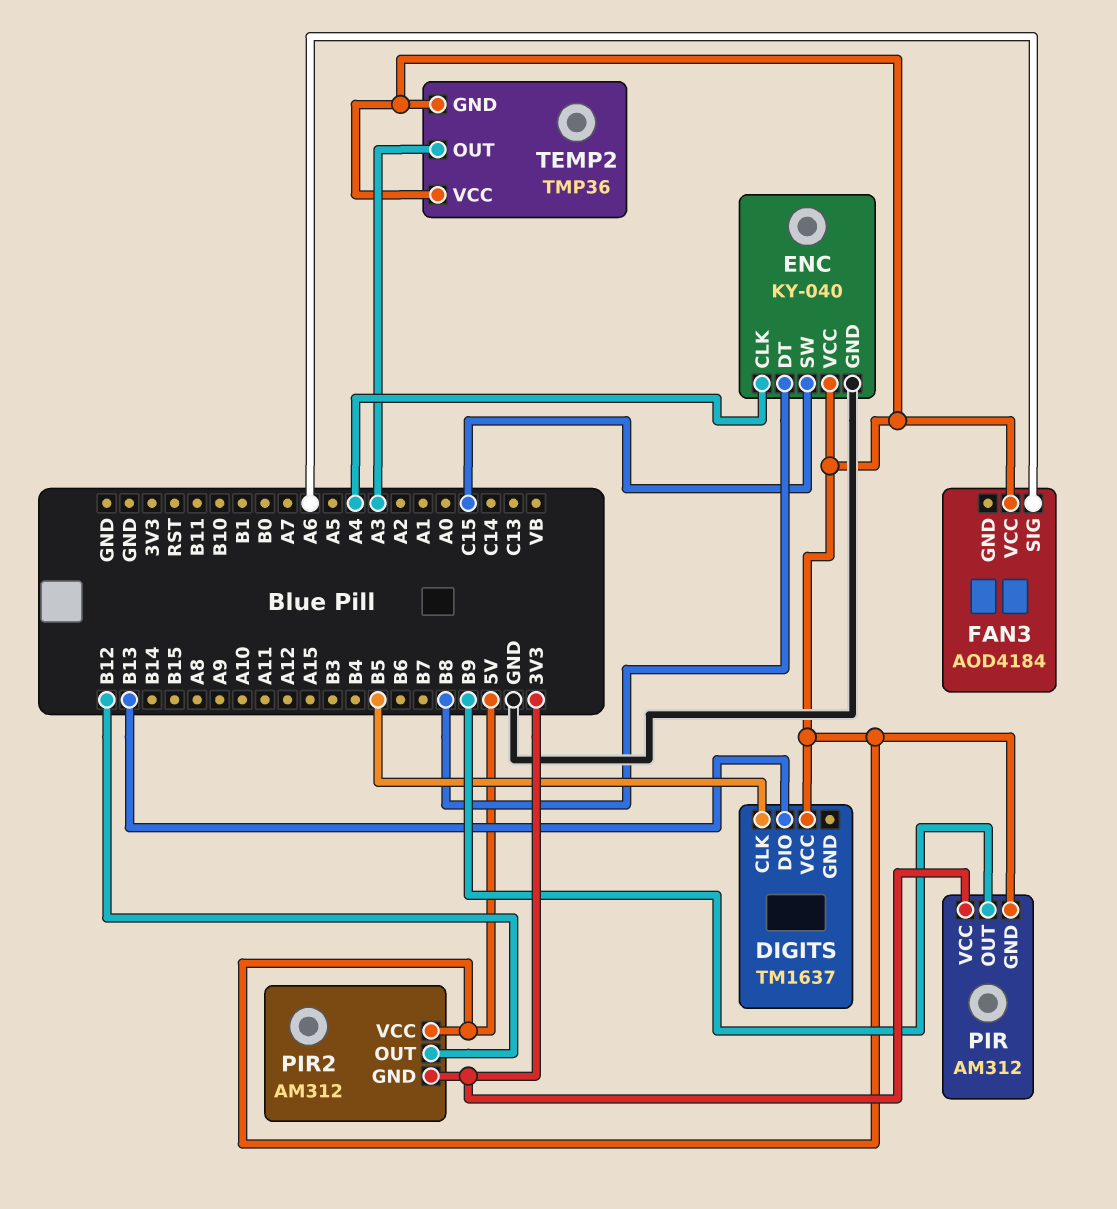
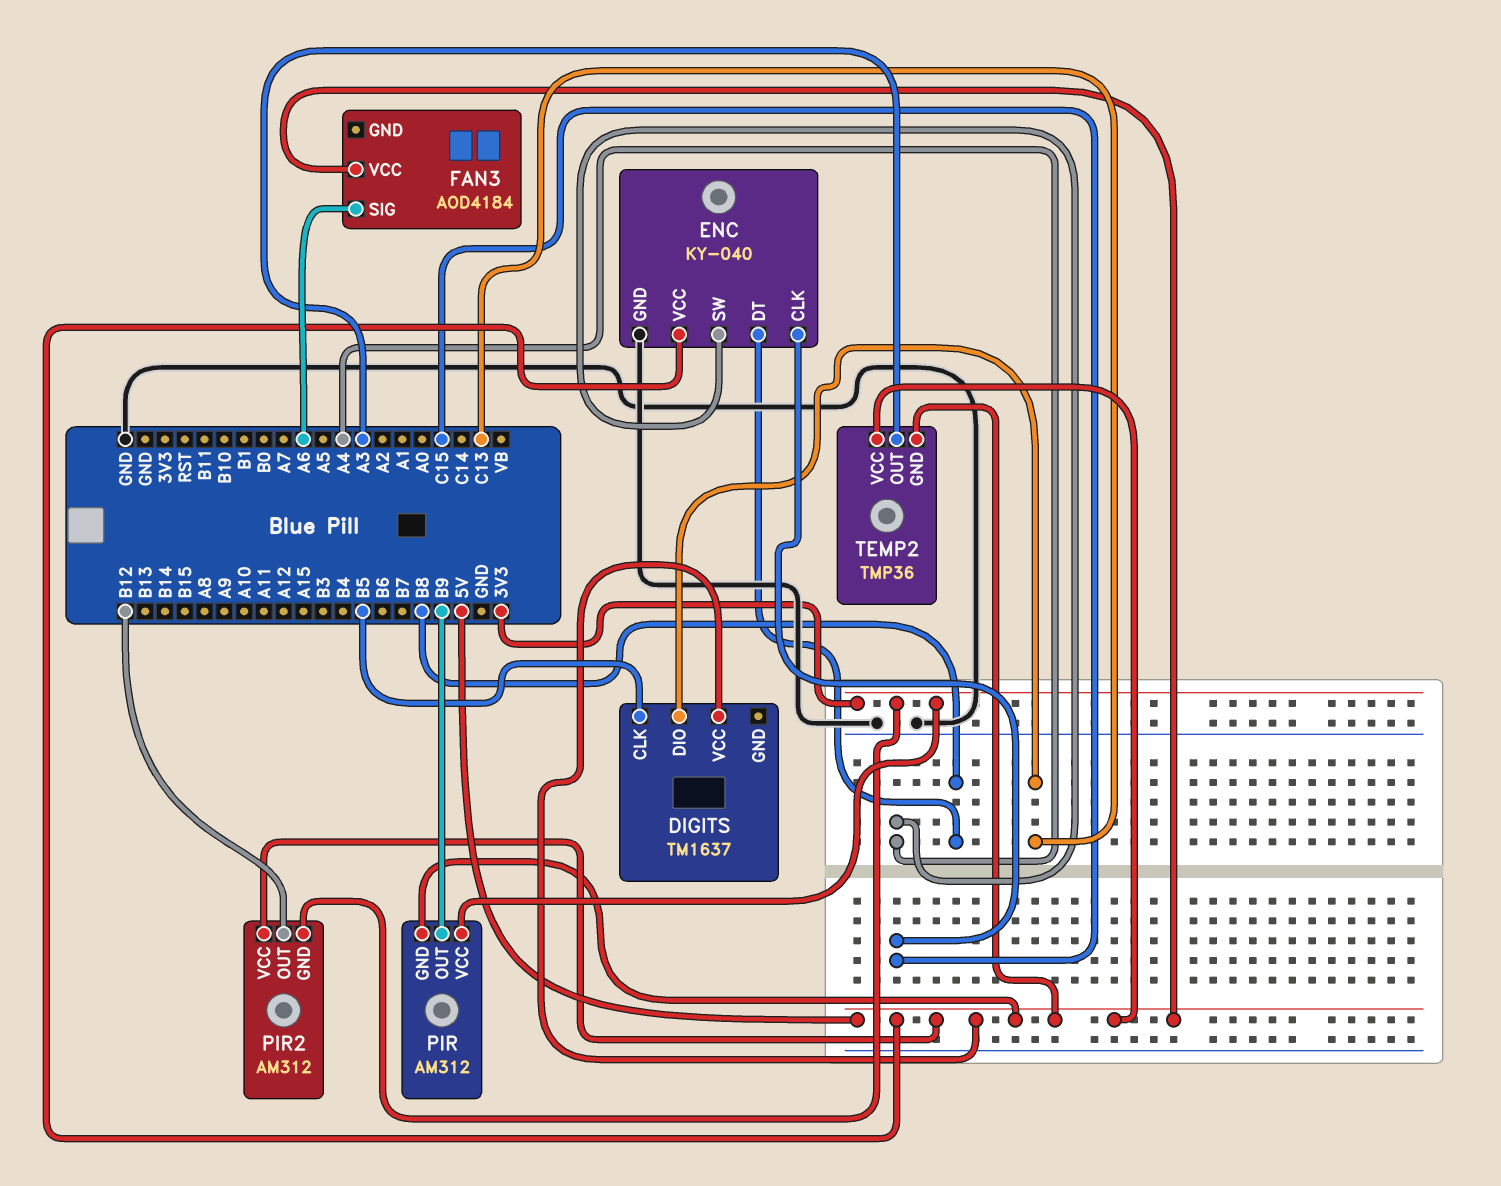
DIGITS pin DIO: B13 -> C13
ENC pin CLK: A4 -> C15
ENC pin SW: C15 -> A4

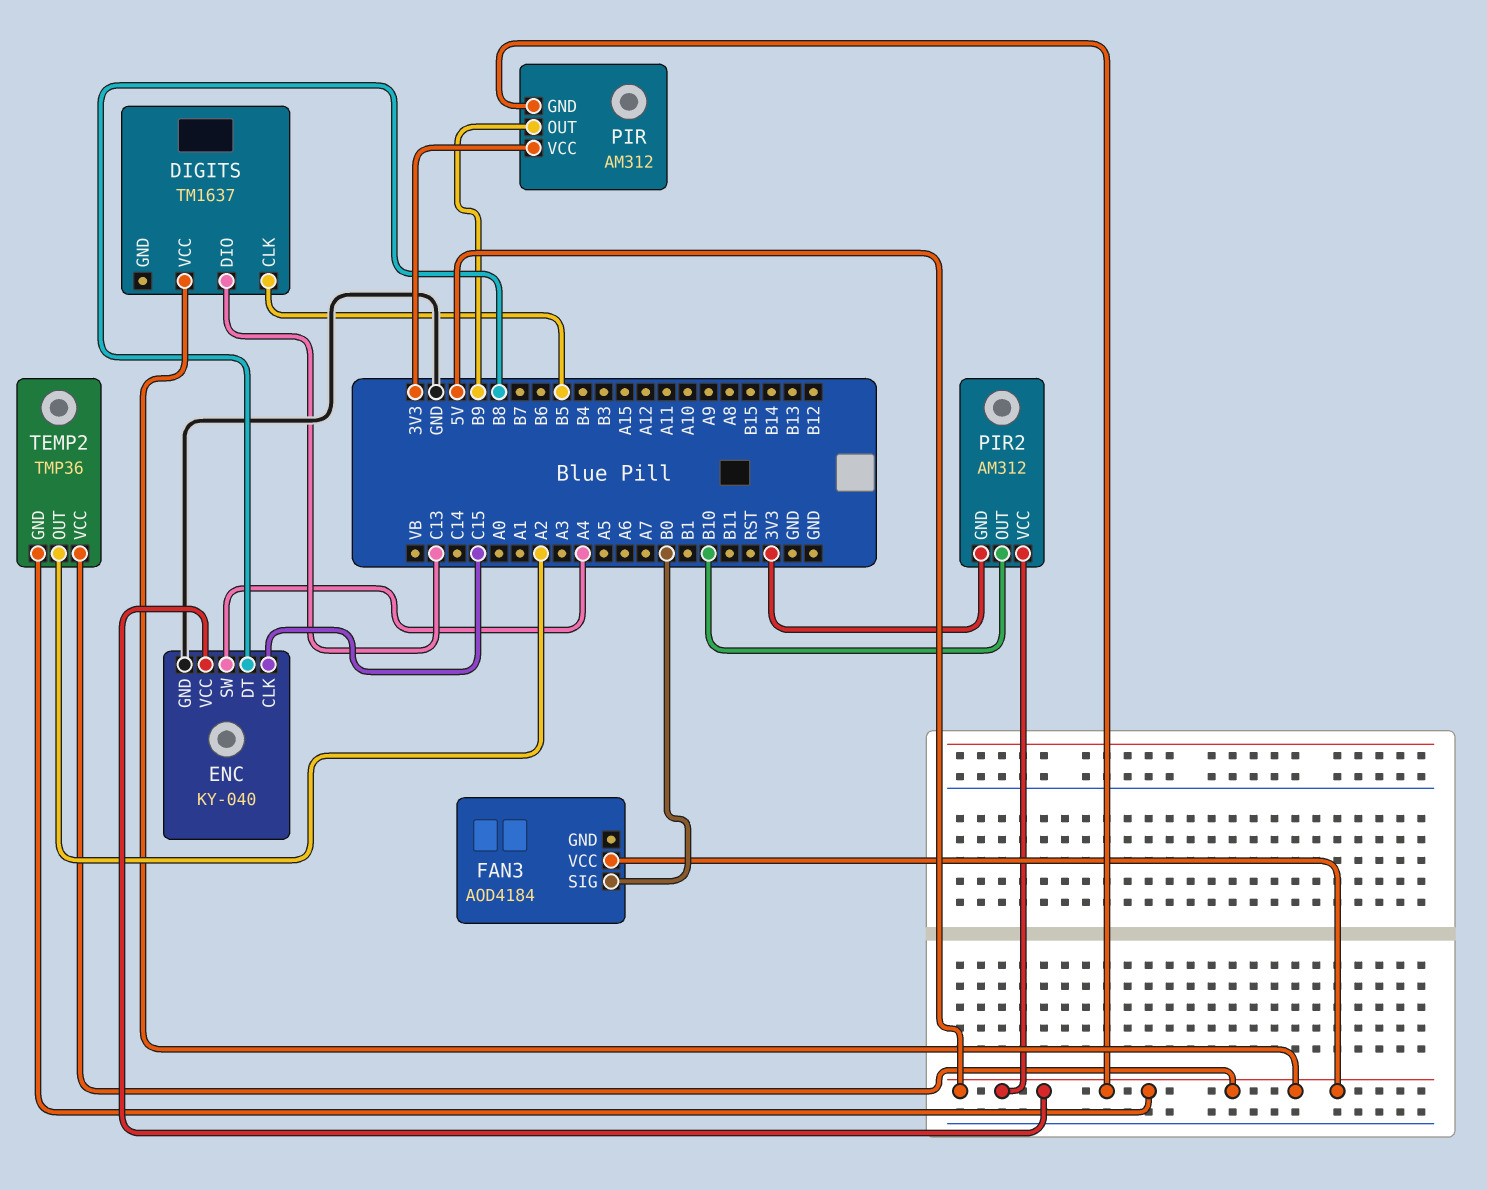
FAN3 pin SIG: A6 -> B0
PIR2 pin OUT: B12 -> B10
TEMP2 pin OUT: A3 -> A2

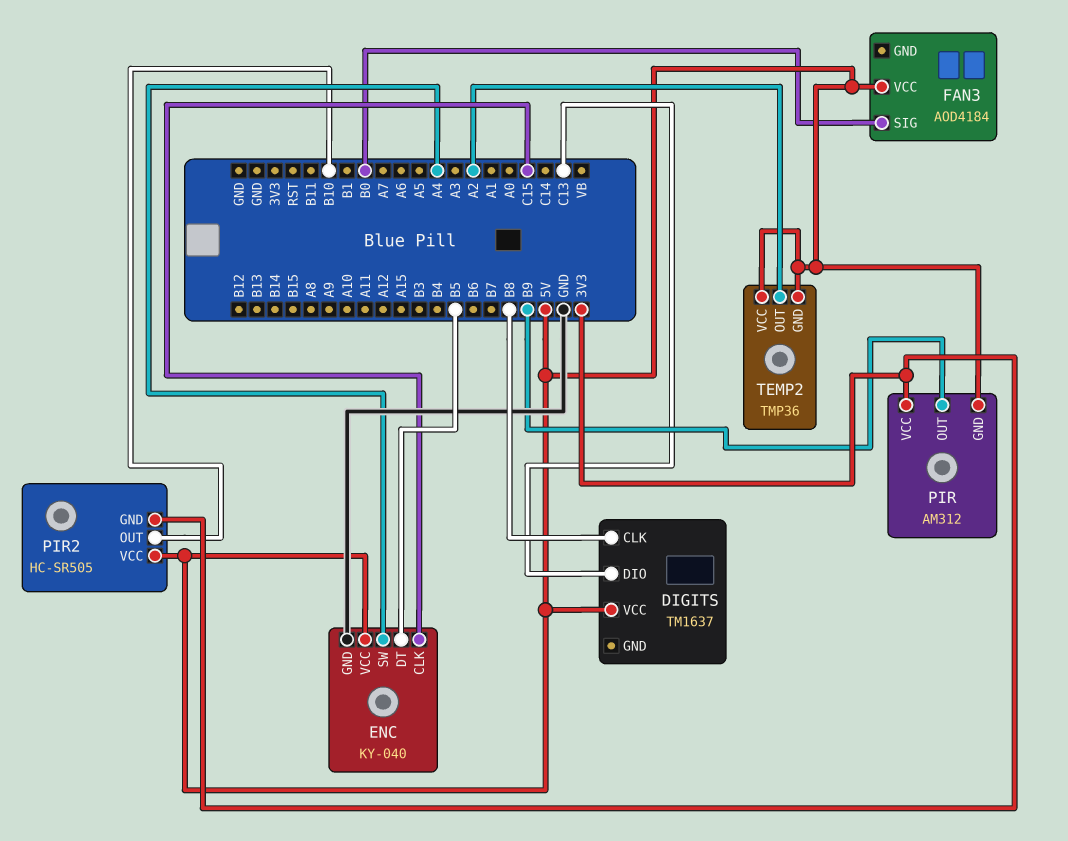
DIGITS pin CLK: B5 -> B8
ENC pin DT: B8 -> B5
PIR2: AM312 -> HC-SR505

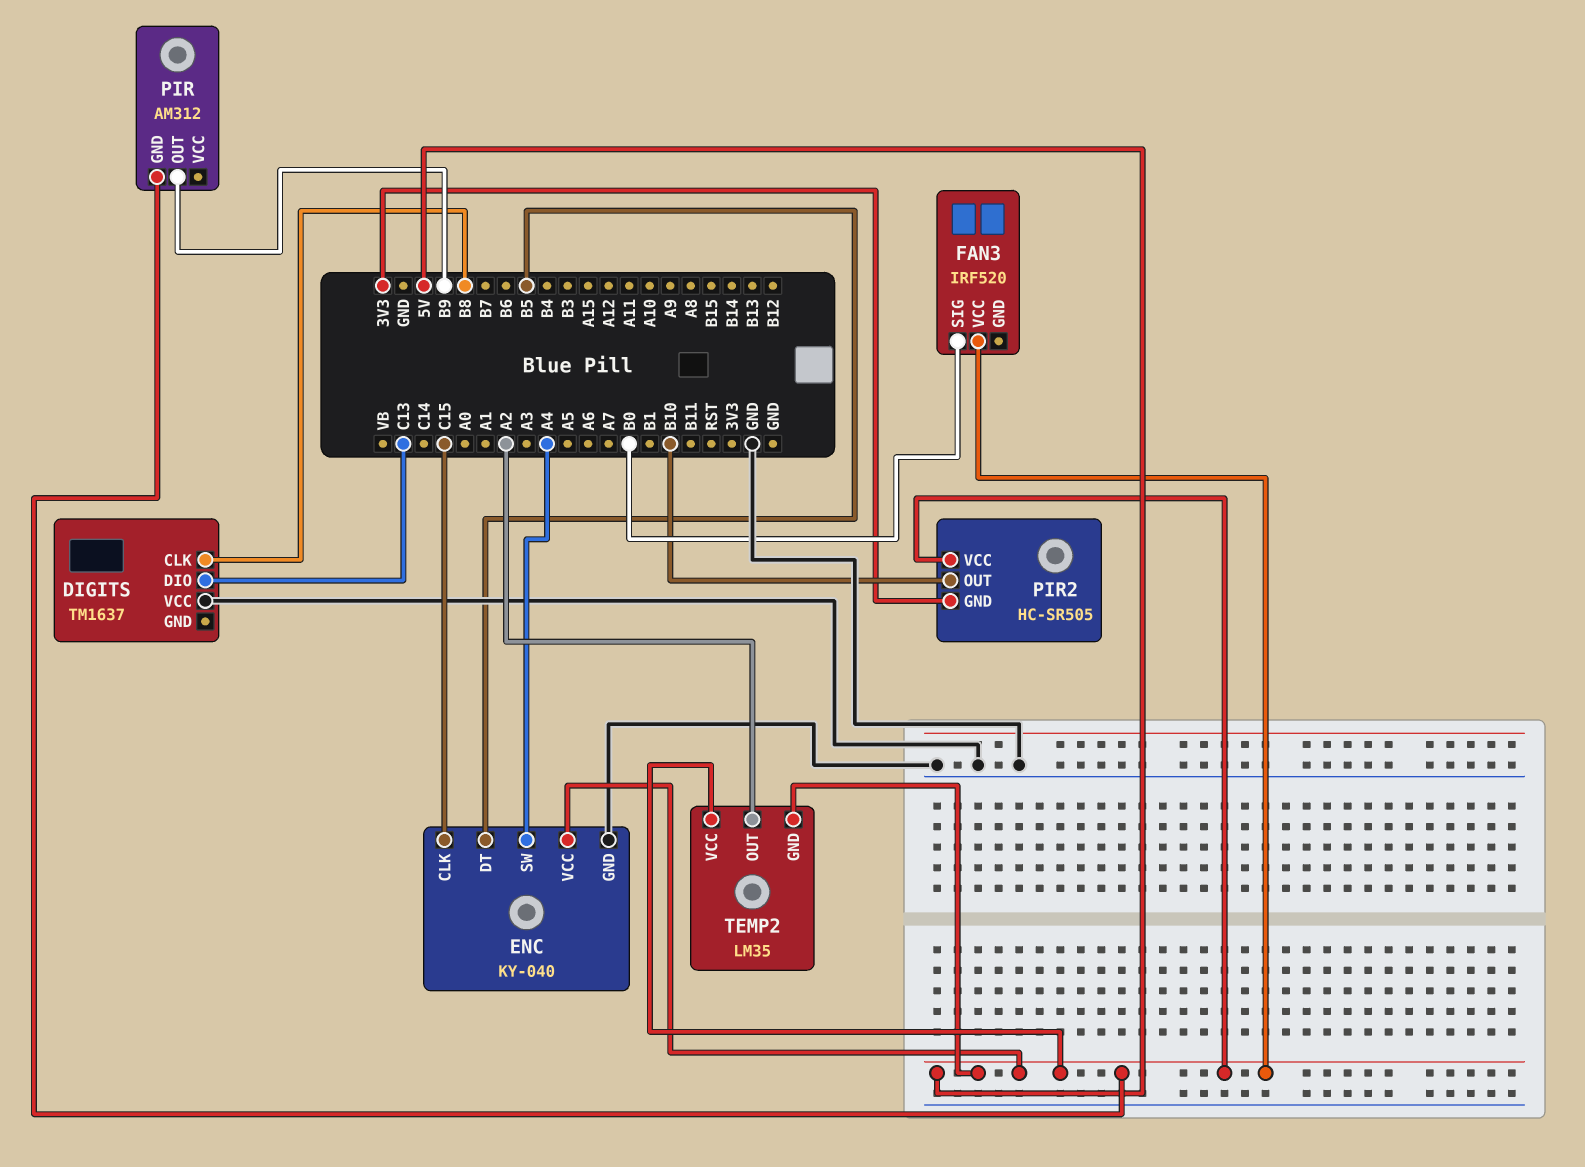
DIGITS pin VCC: 5V -> GND
FAN3: AOD4184 -> IRF520
PIR pin VCC: 3V3 -> none
TEMP2: TMP36 -> LM35

